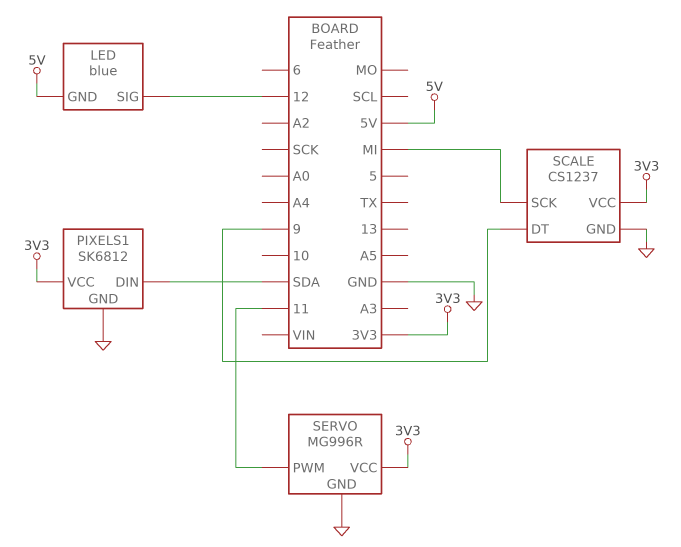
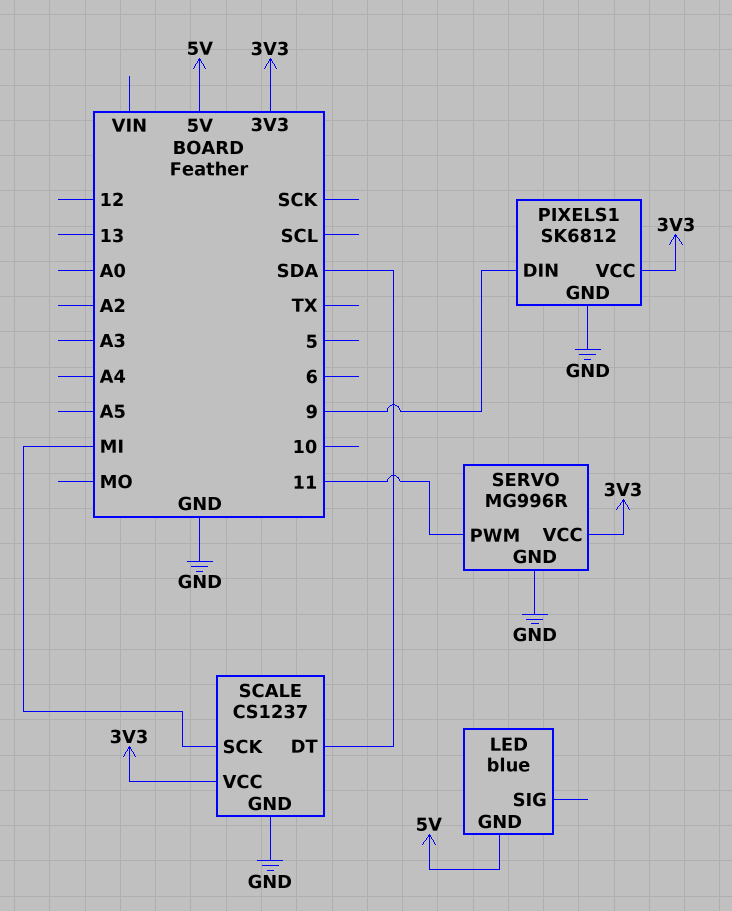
LED pin SIG: 12 -> none
PIXELS1 pin DIN: SDA -> 9
SCALE pin DT: 9 -> SDA

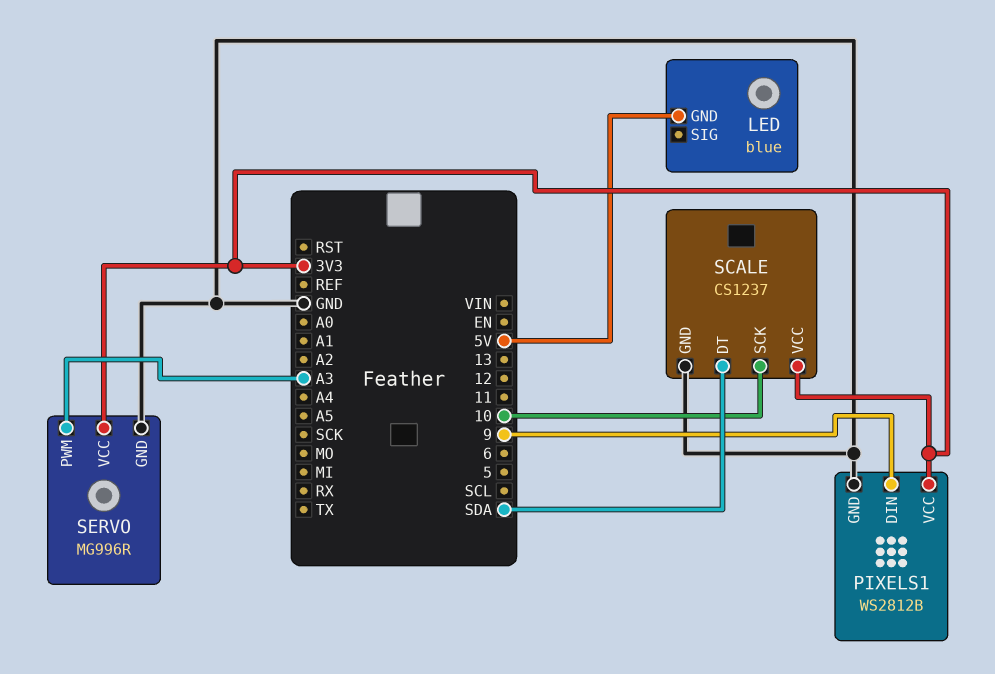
PIXELS1: SK6812 -> WS2812B
SCALE pin SCK: MI -> 10
SERVO pin PWM: 11 -> A3

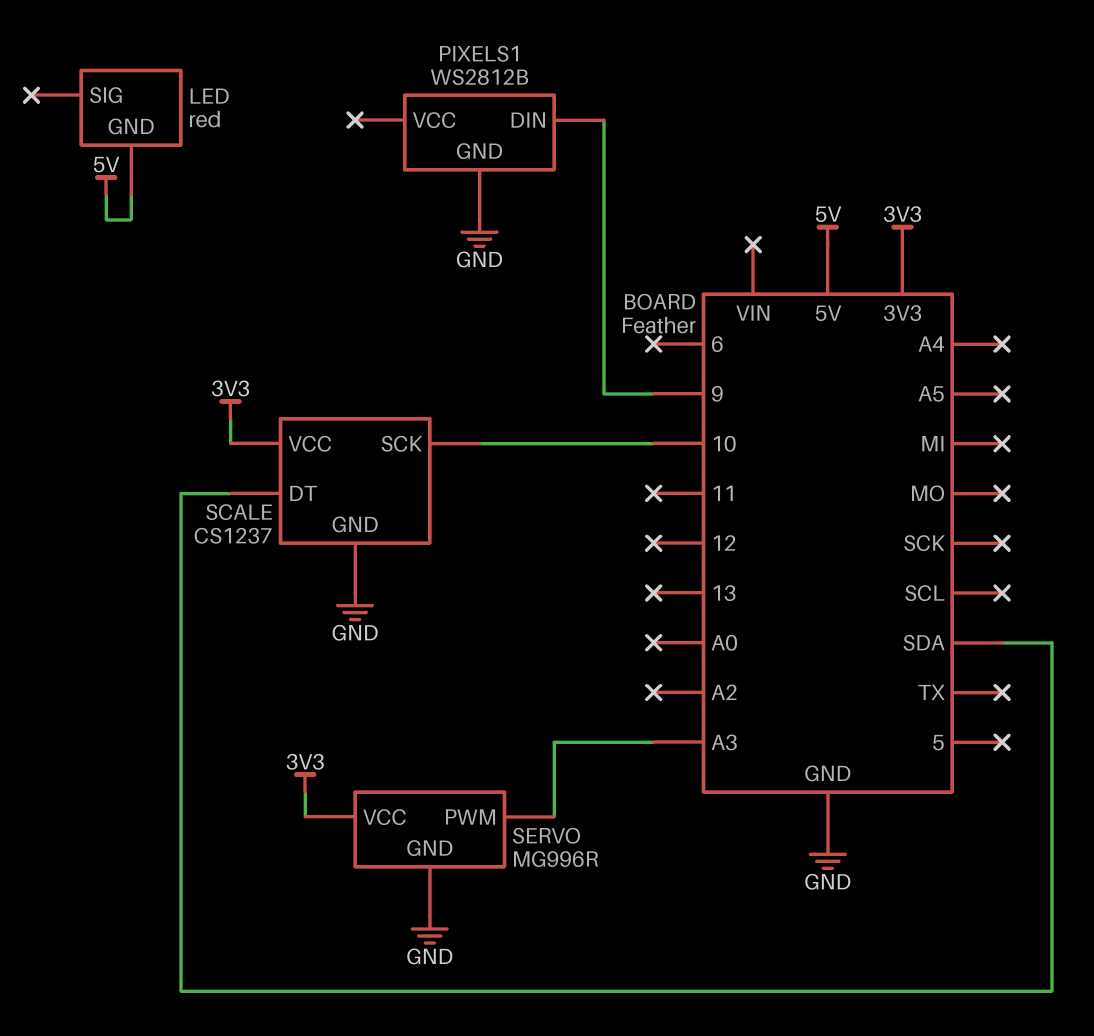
LED: blue -> red
PIXELS1 pin VCC: 3V3 -> none

